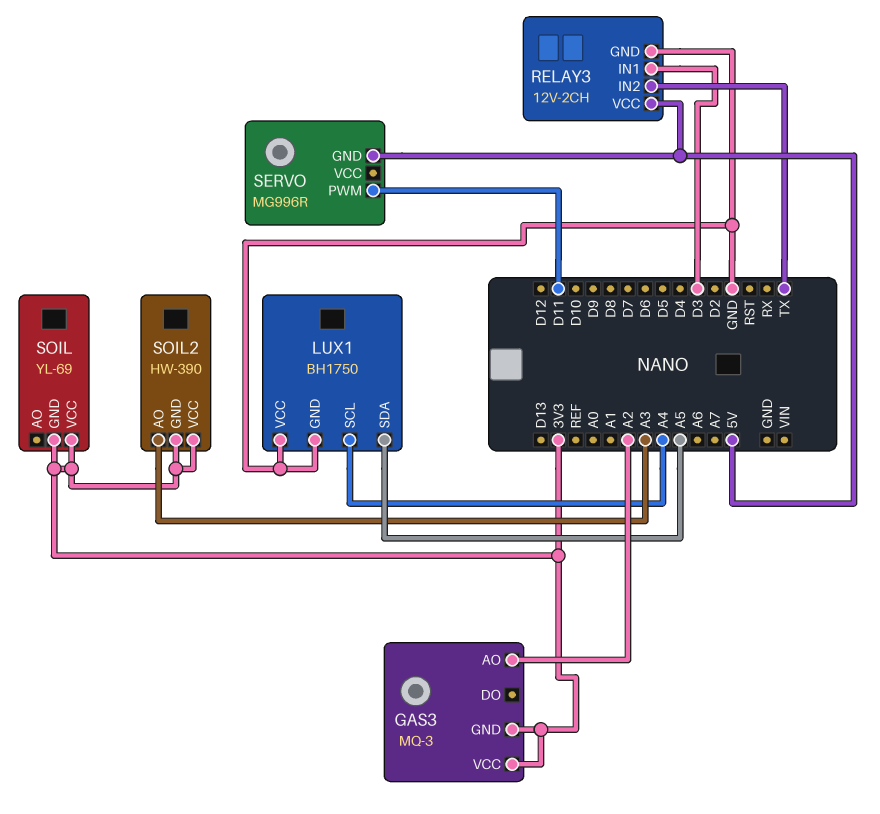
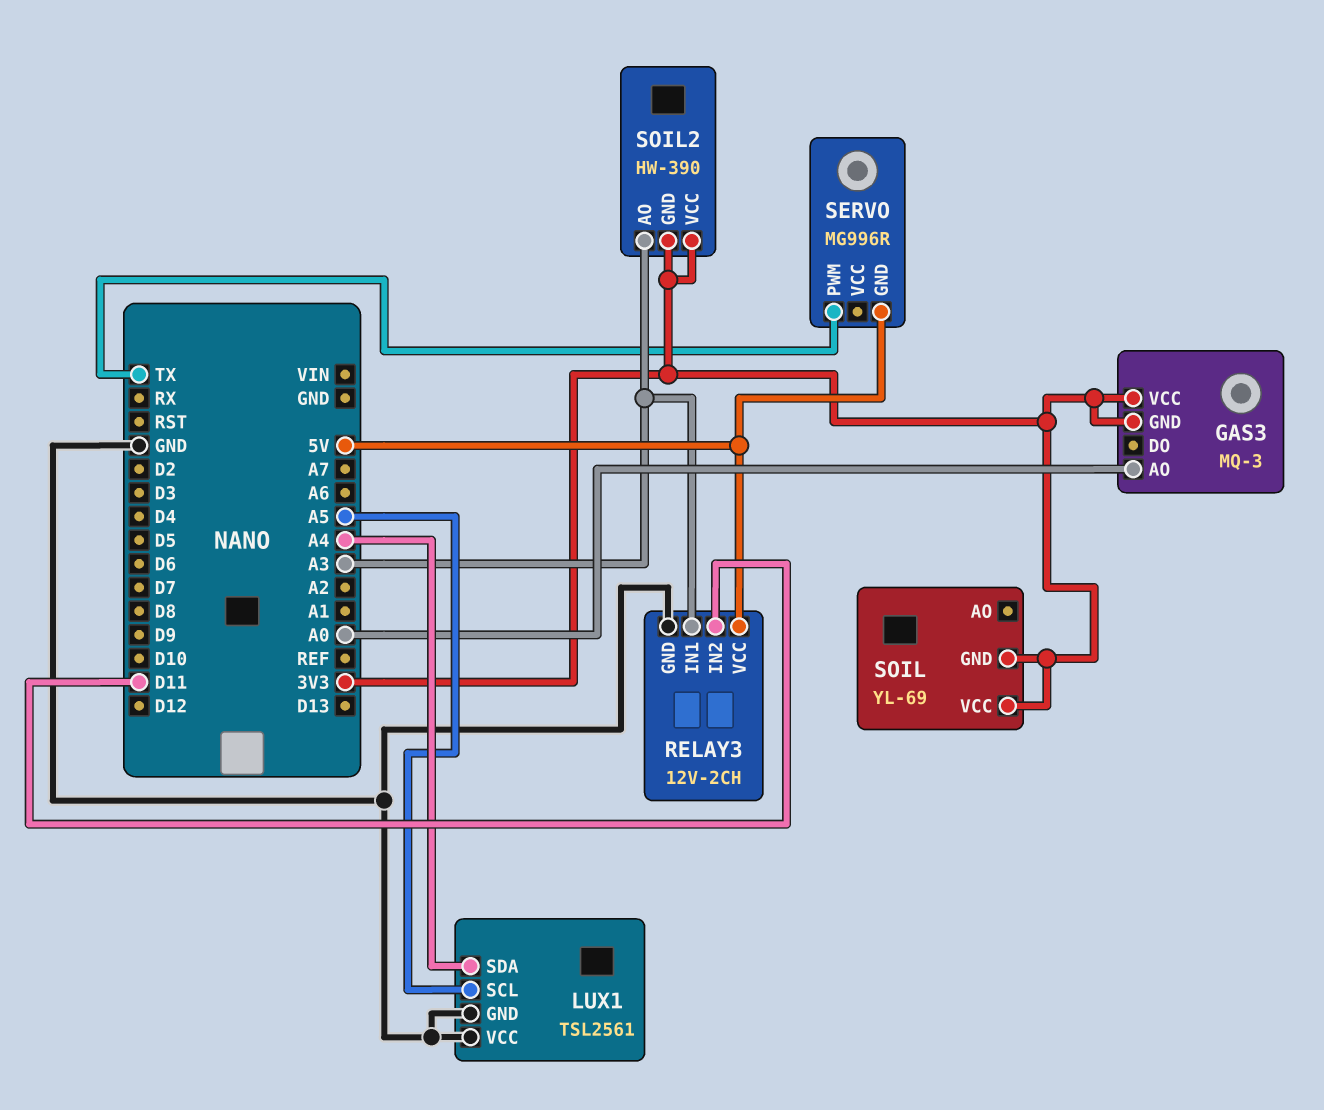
GAS3 pin AO: A2 -> A0
LUX1: BH1750 -> TSL2561
LUX1 pin SCL: A4 -> A5
LUX1 pin SDA: A5 -> A4
RELAY3 pin IN1: D3 -> A3
RELAY3 pin IN2: TX -> D11
SERVO pin PWM: D11 -> TX

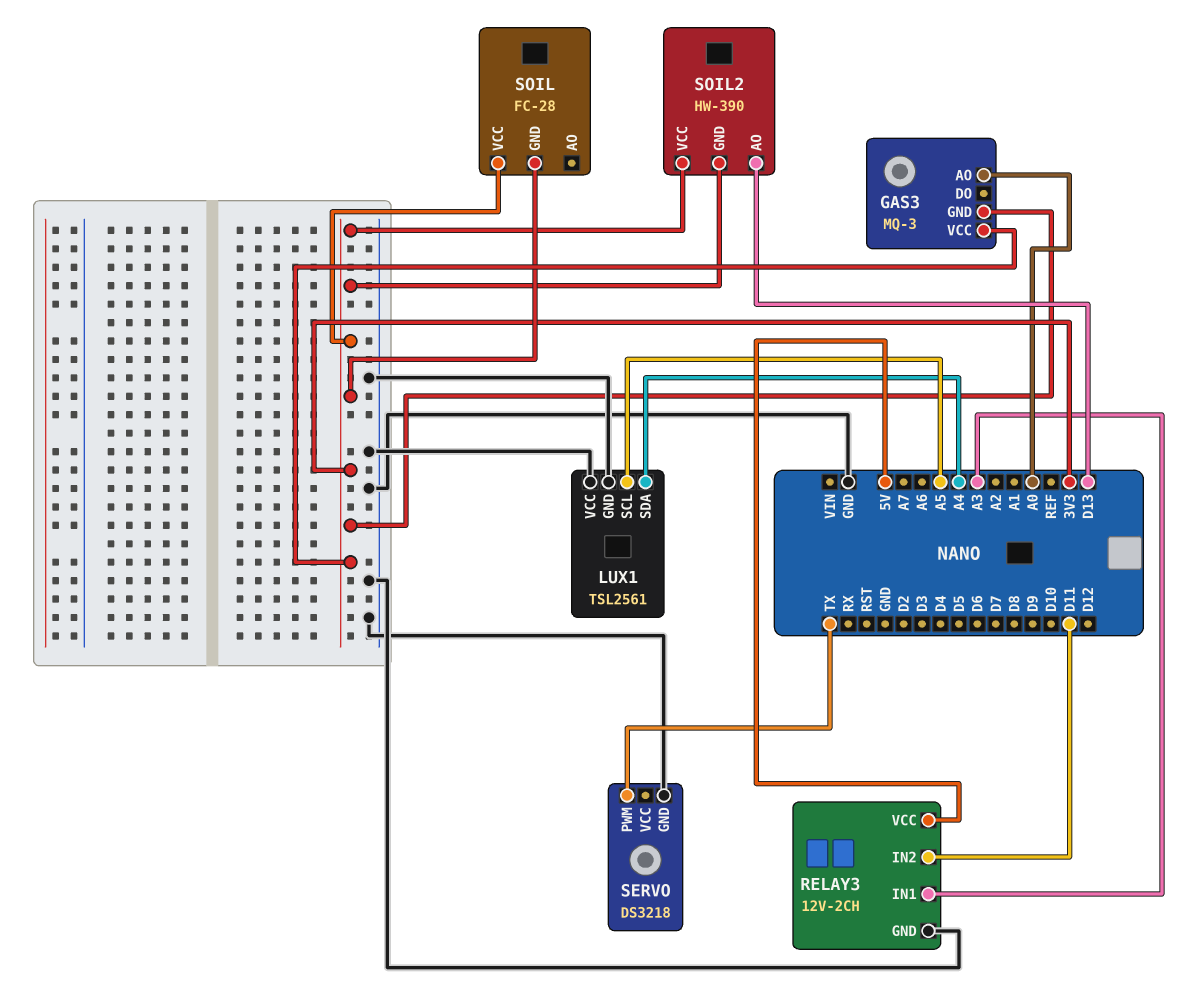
SERVO: MG996R -> DS3218
SERVO pin GND: 5V -> GND
SOIL: YL-69 -> FC-28
SOIL2 pin AO: A3 -> D13

